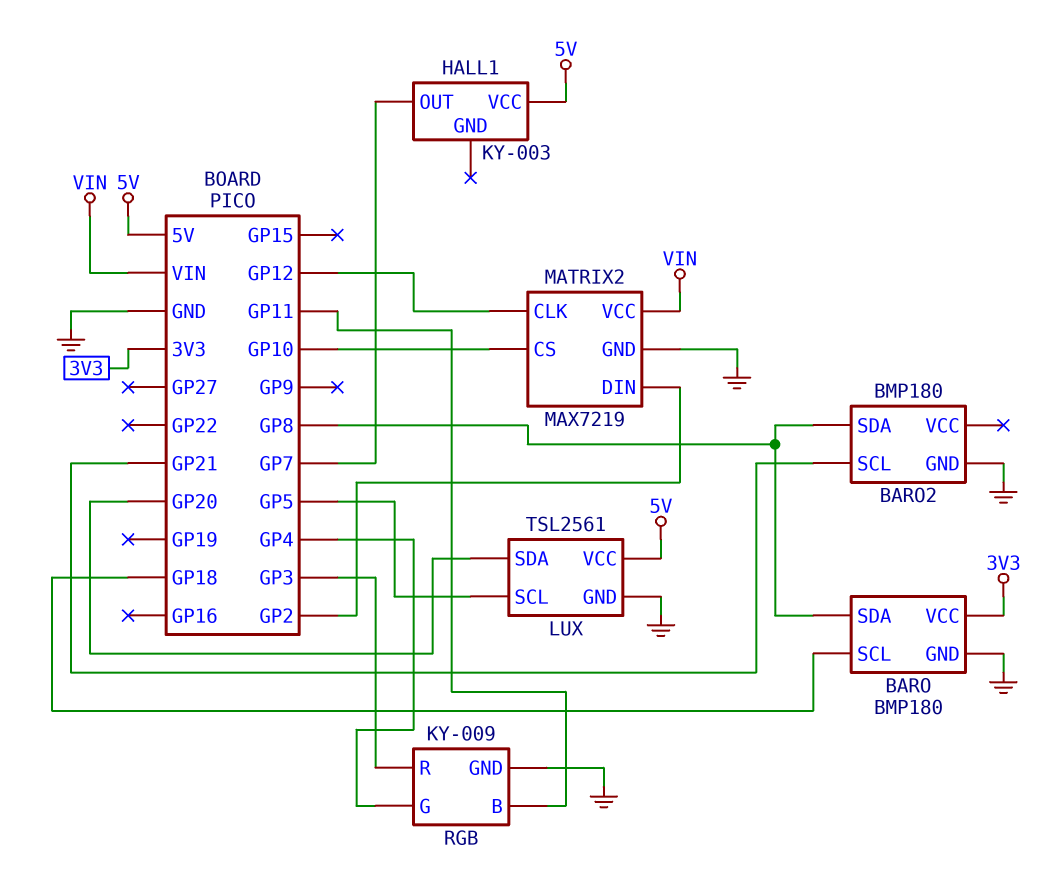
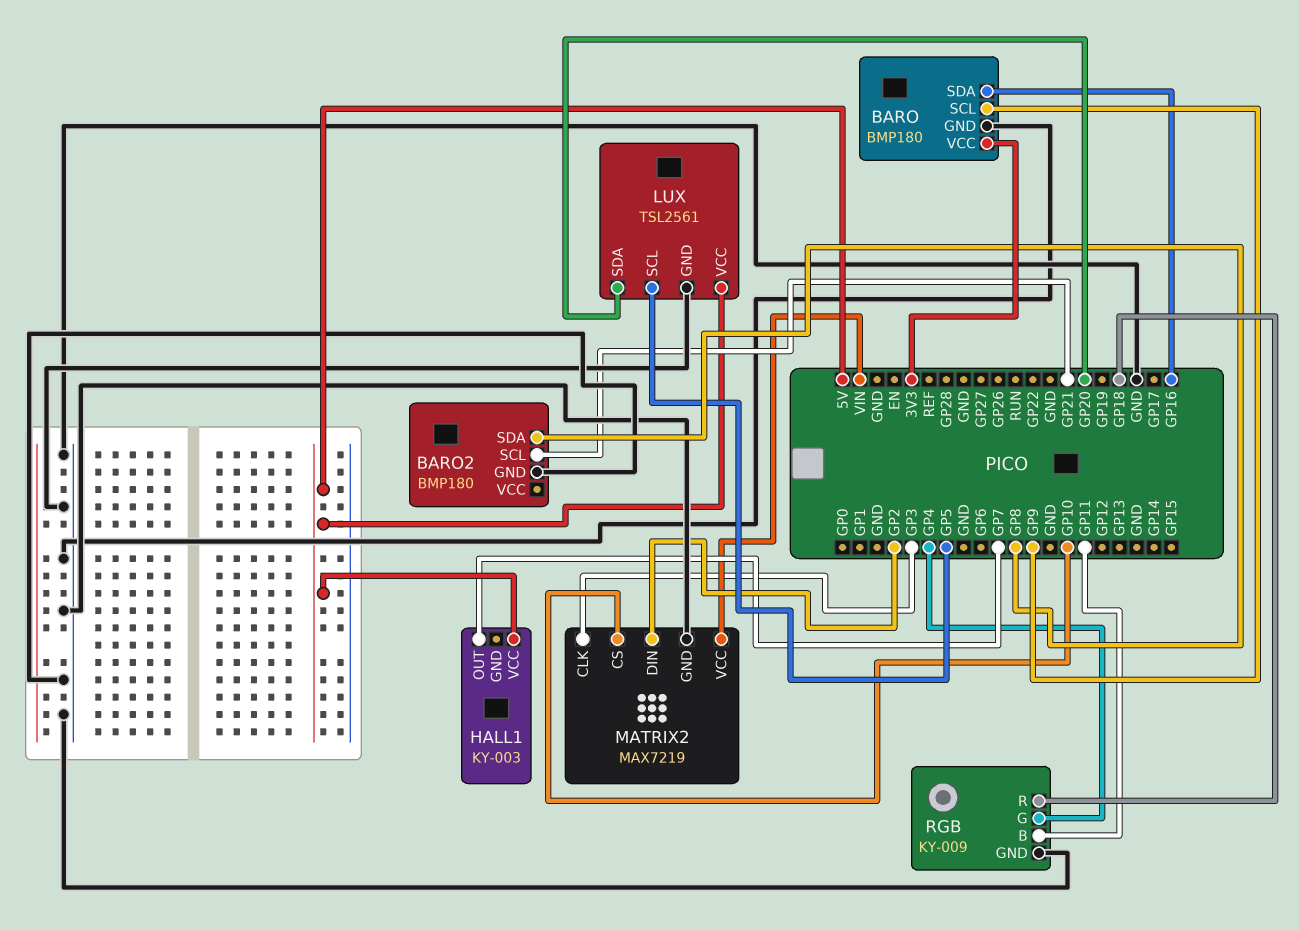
BARO pin SCL: GP18 -> GP9
BARO pin SDA: GP8 -> GP16
MATRIX2 pin CLK: GP12 -> GP3
RGB pin R: GP3 -> GP18

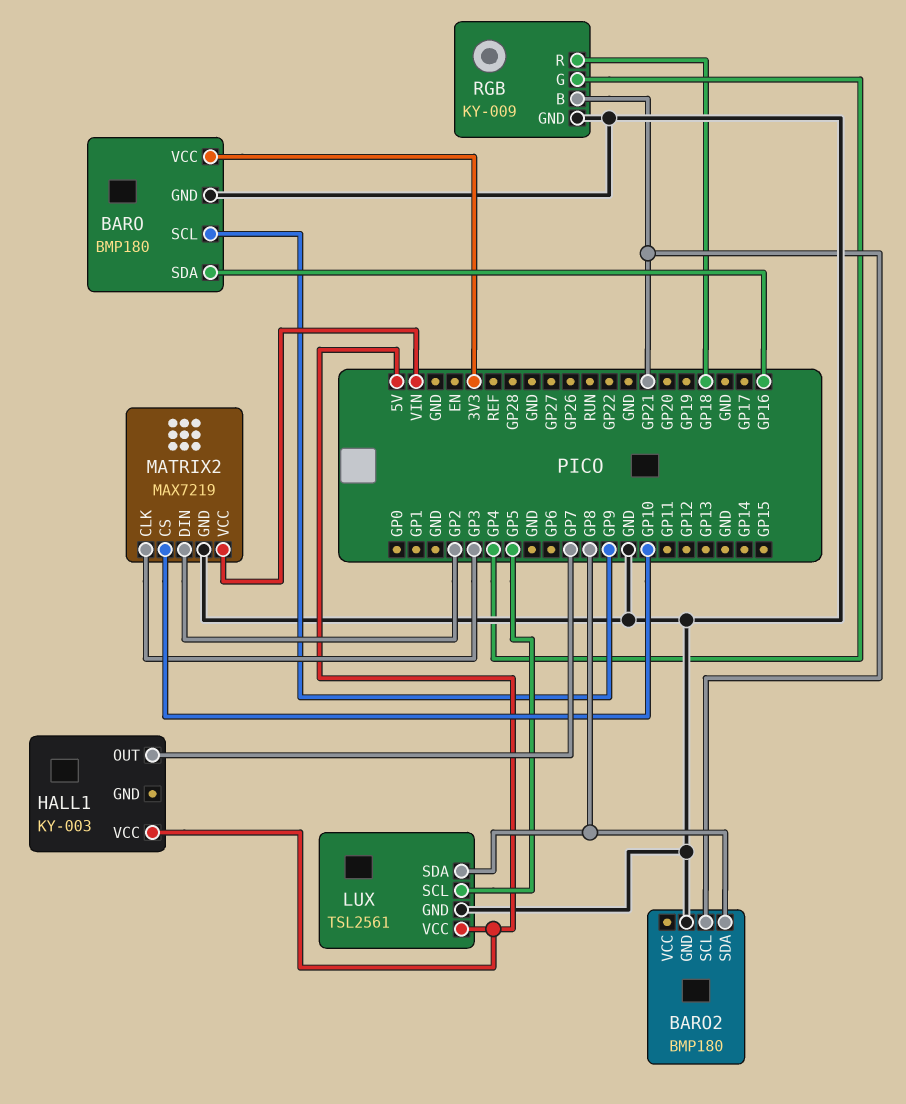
LUX pin SDA: GP20 -> GP8
RGB pin B: GP11 -> GP21

